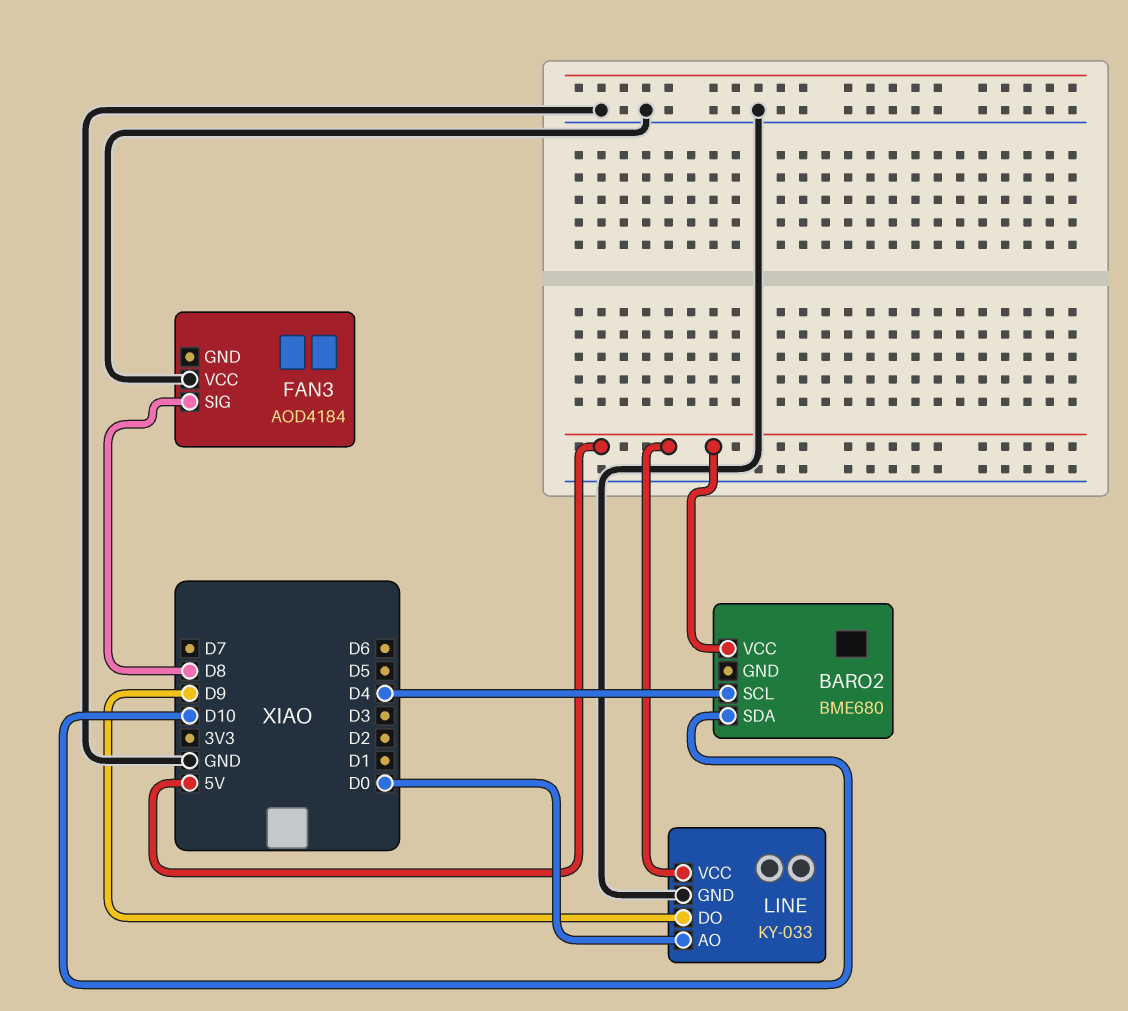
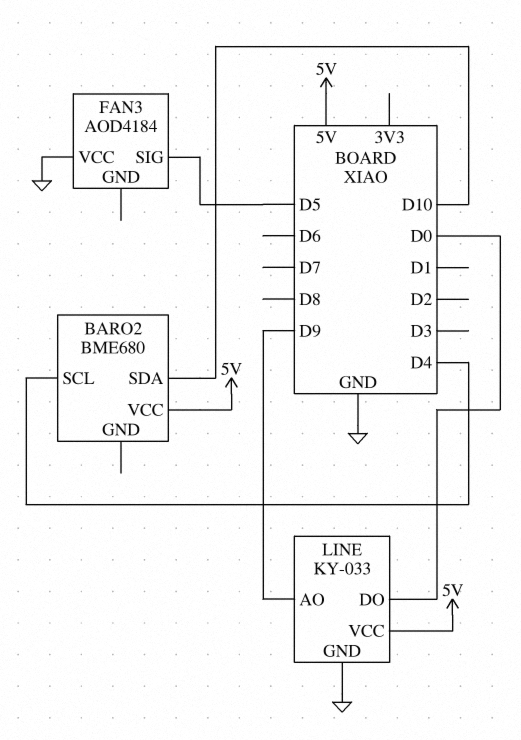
FAN3 pin SIG: D8 -> D5
LINE pin AO: D0 -> D9
LINE pin DO: D9 -> D0

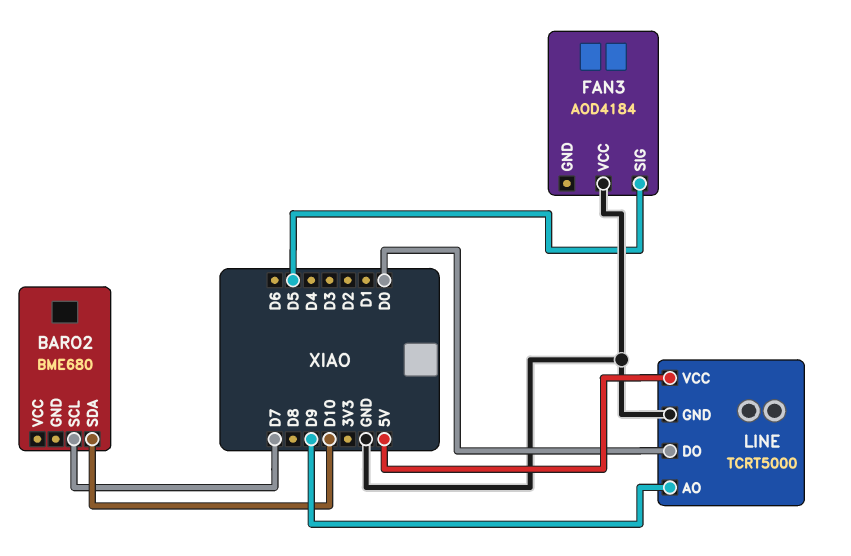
BARO2 pin SCL: D4 -> D7
BARO2 pin VCC: 5V -> none
LINE: KY-033 -> TCRT5000

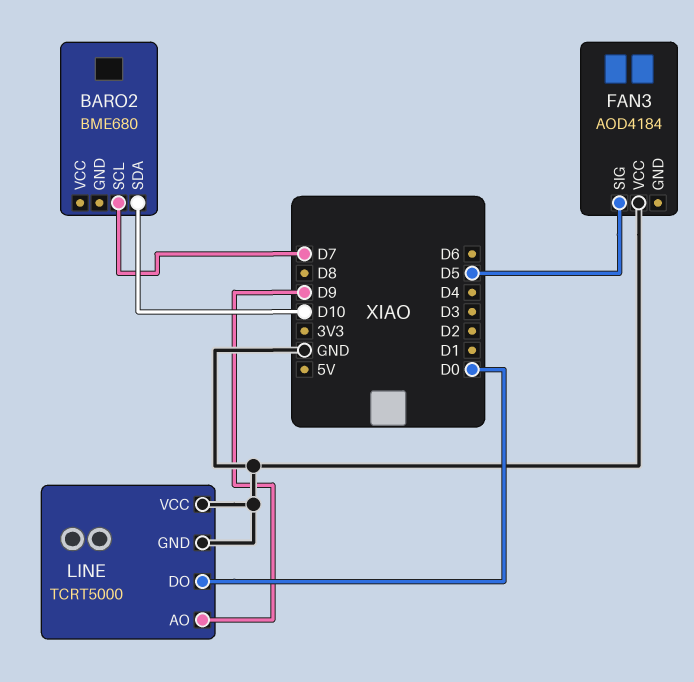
LINE pin VCC: 5V -> GND

